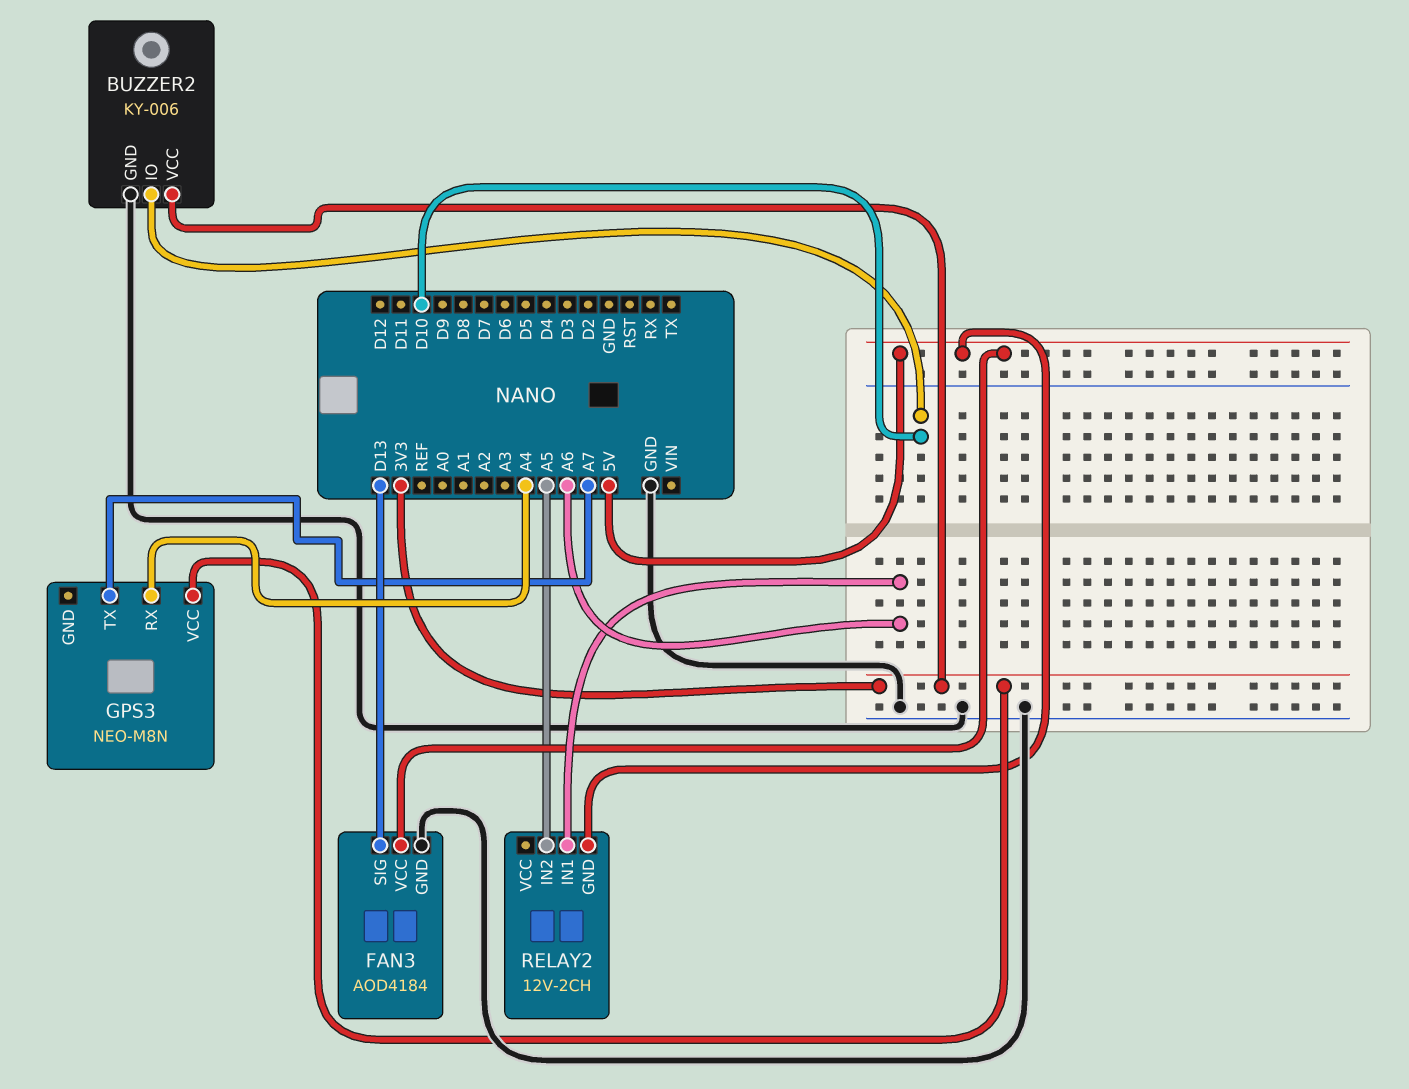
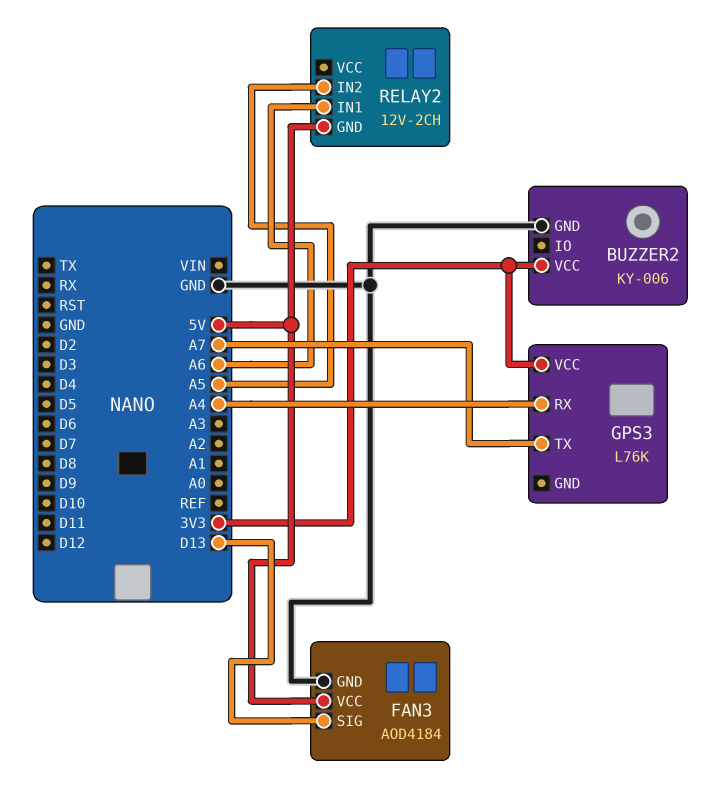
BUZZER2 pin IO: D10 -> none
GPS3: NEO-M8N -> L76K

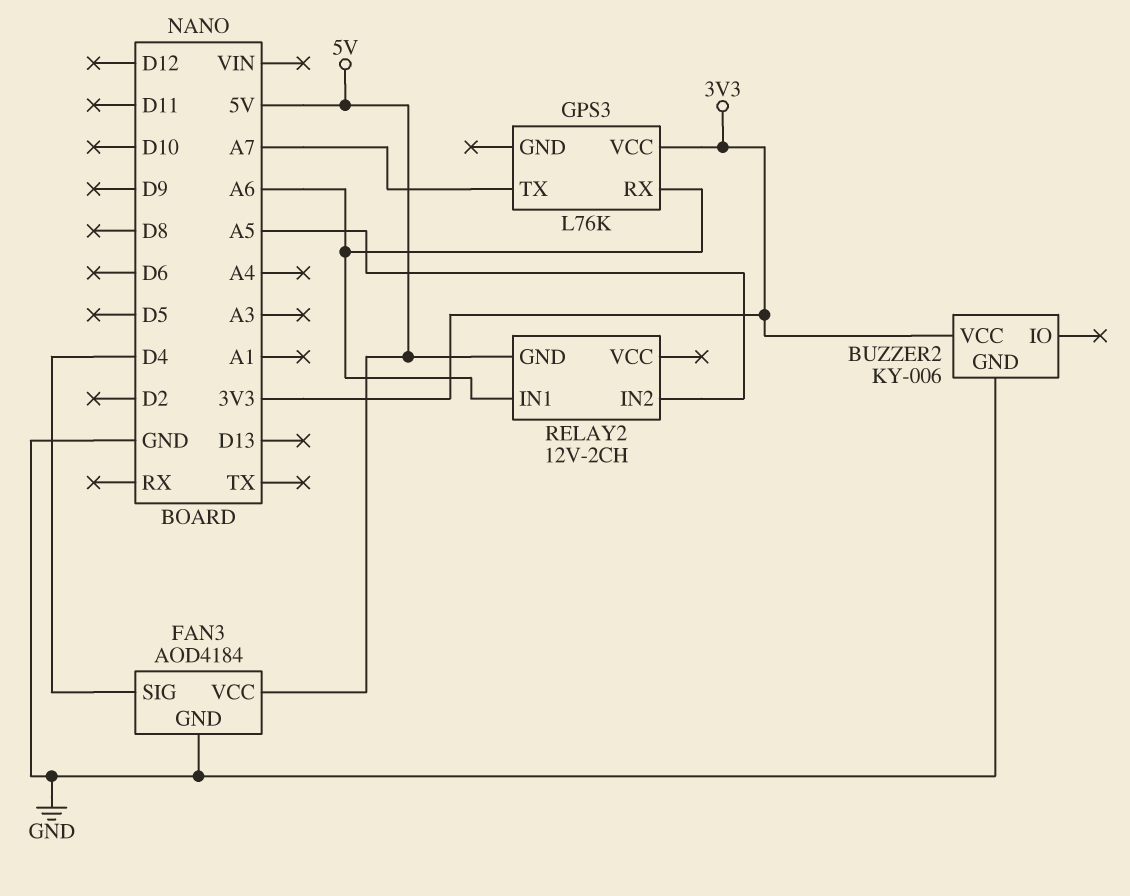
FAN3 pin SIG: D13 -> D4
GPS3 pin RX: A4 -> A6

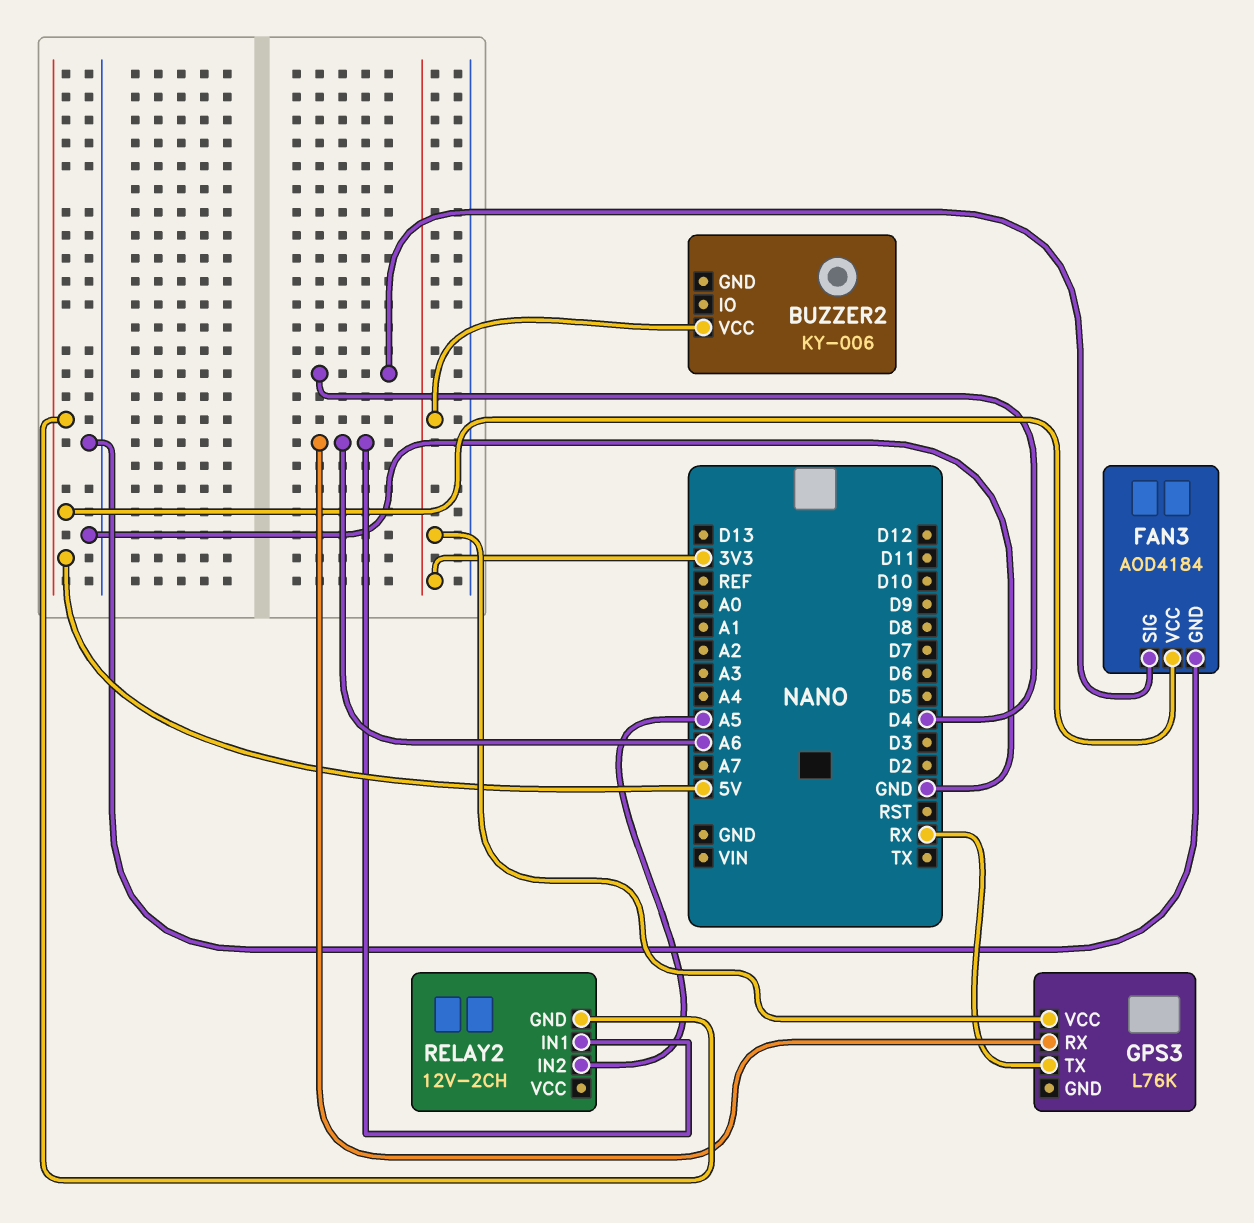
BUZZER2 pin GND: GND -> none
GPS3 pin TX: A7 -> RX

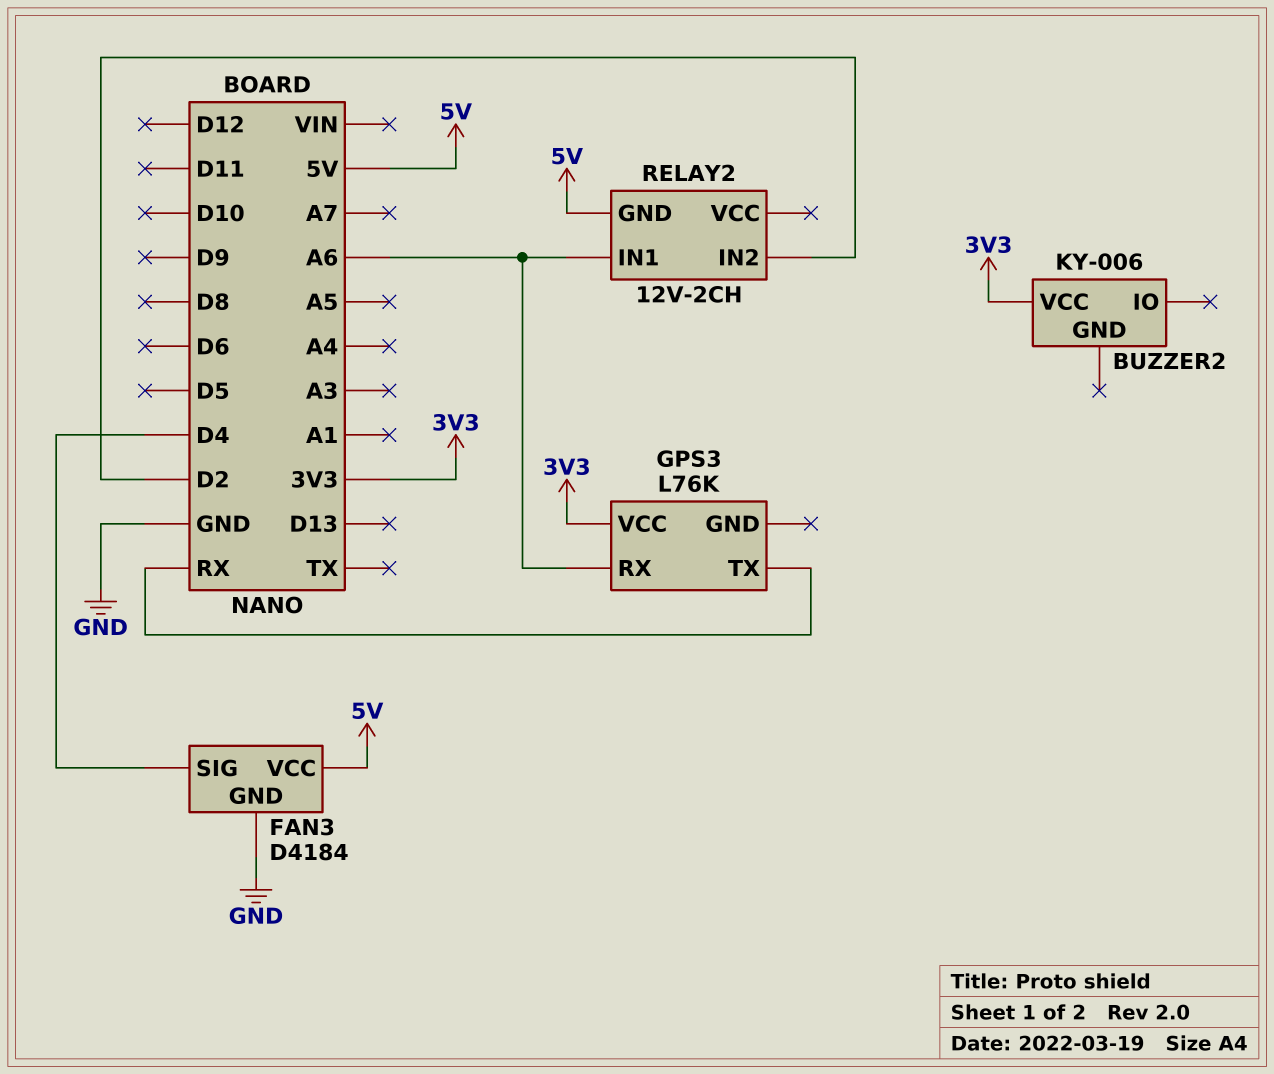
FAN3: AOD4184 -> D4184
RELAY2 pin IN2: A5 -> D2

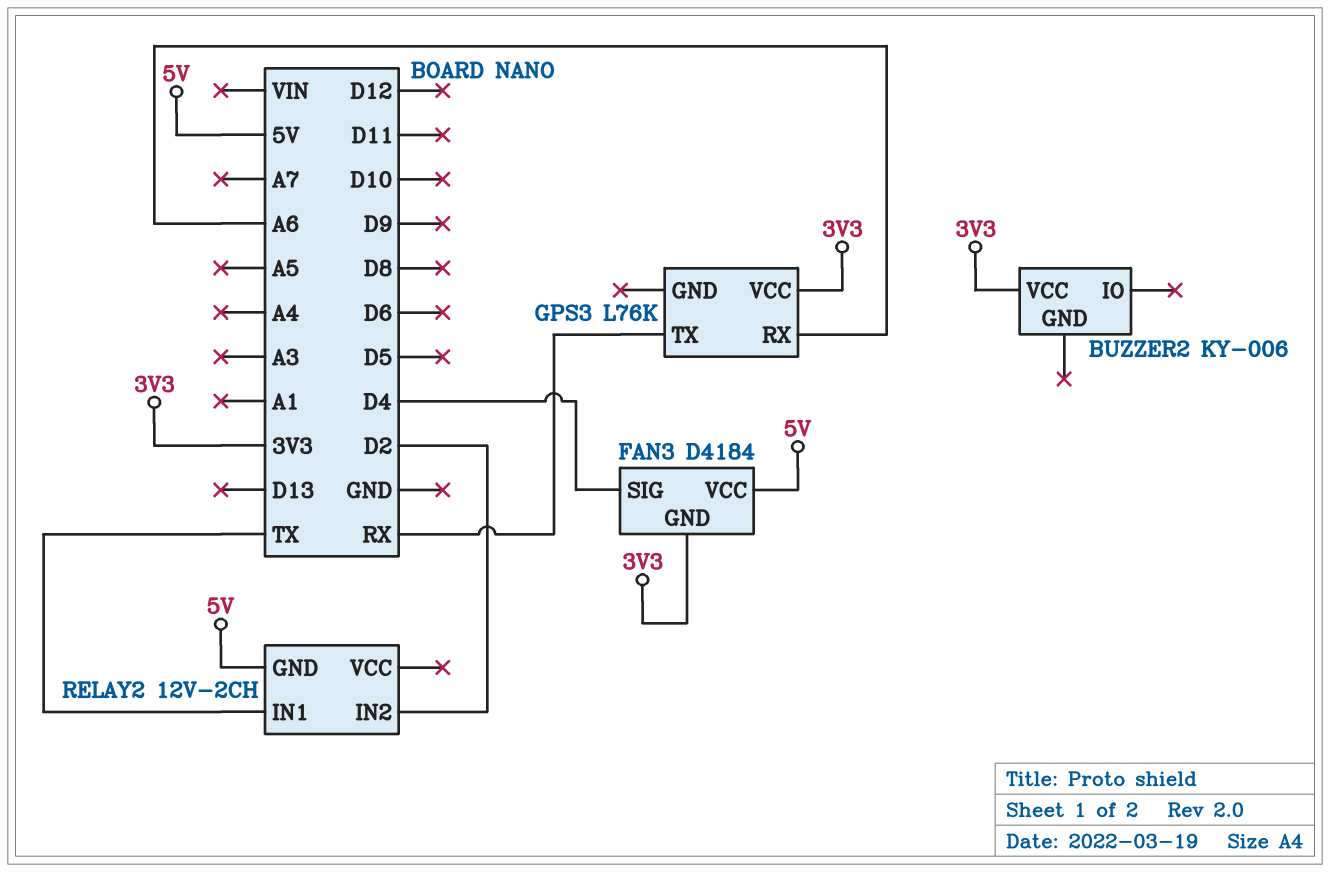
FAN3 pin GND: GND -> 3V3
RELAY2 pin IN1: A6 -> TX

